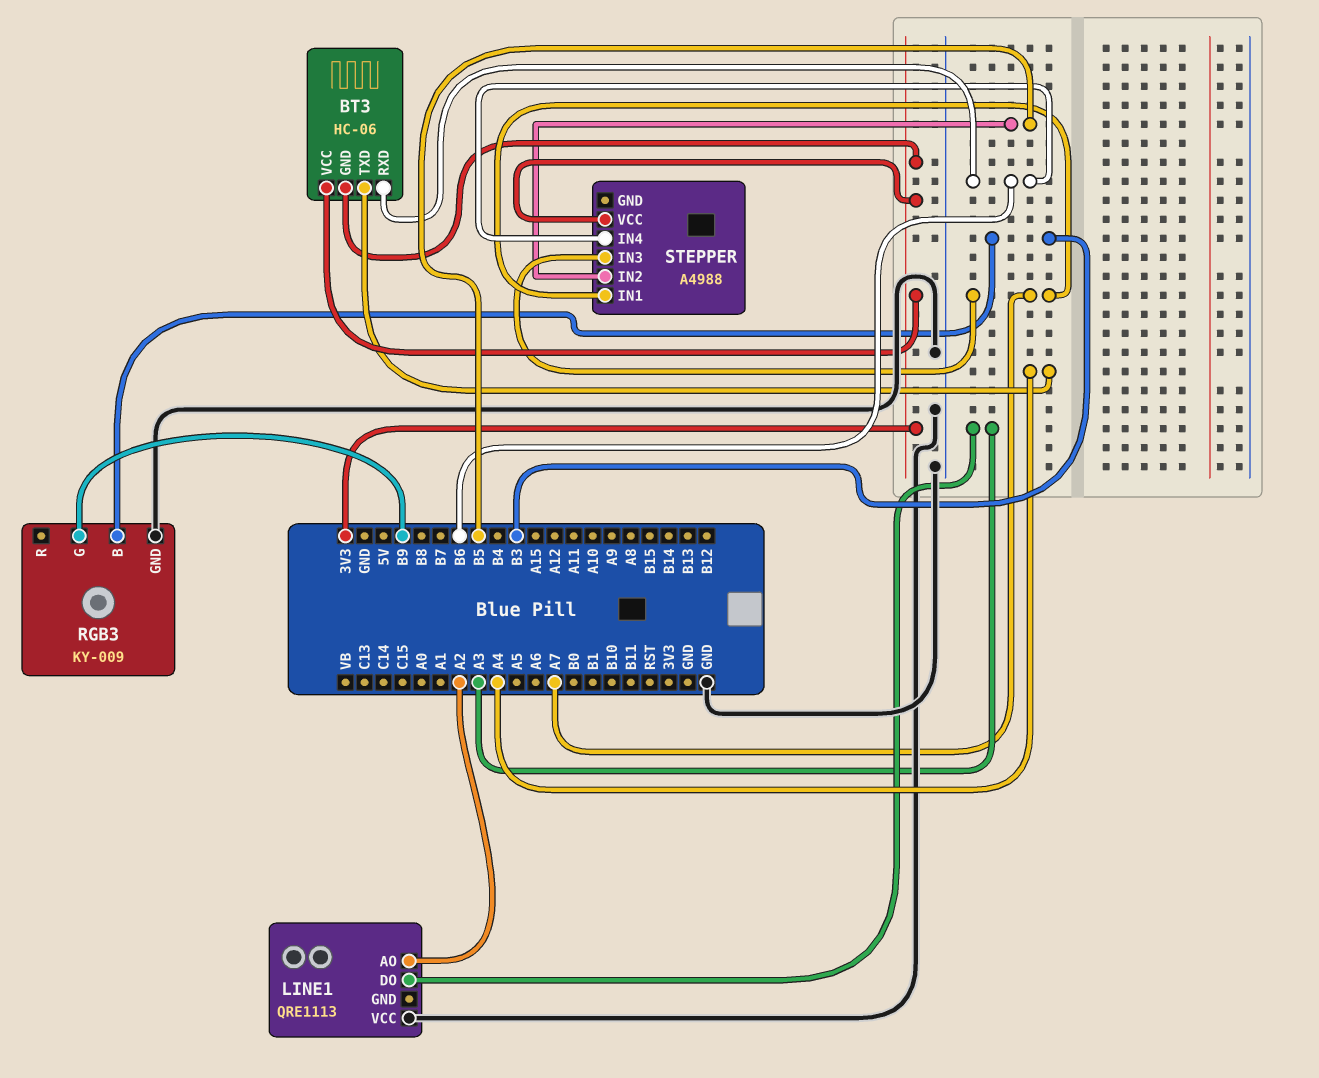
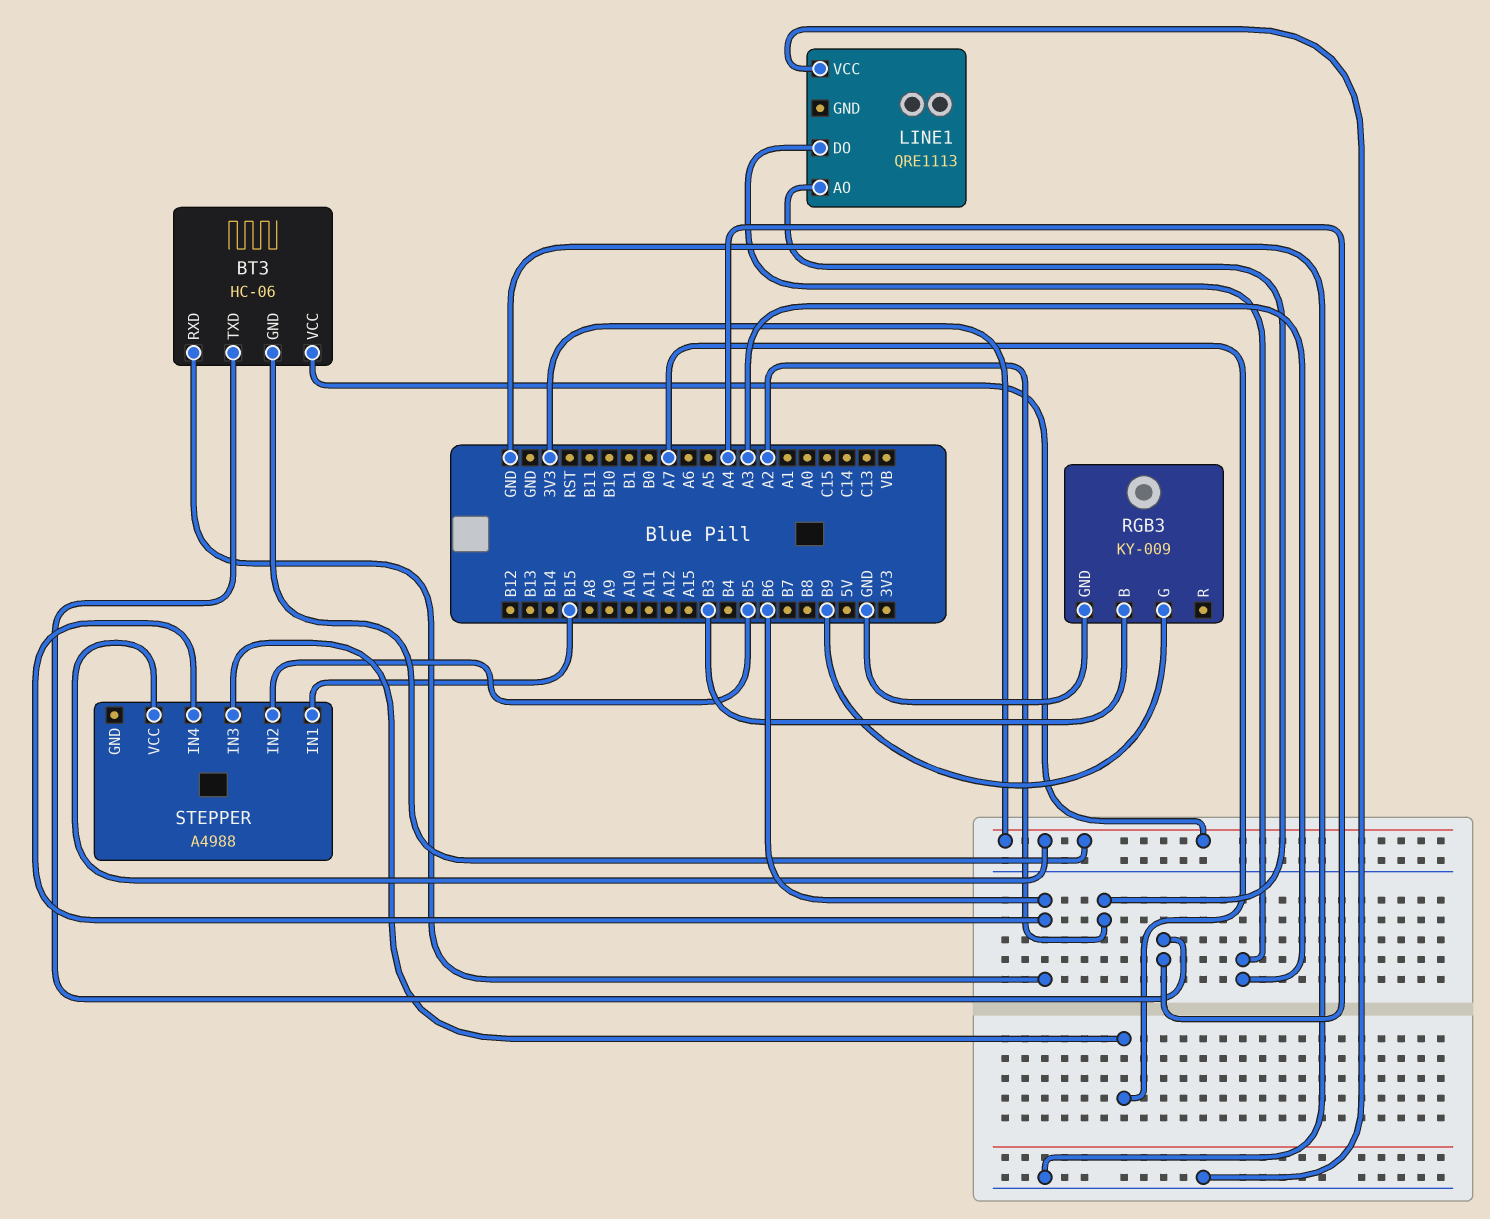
STEPPER pin IN1: A7 -> B15

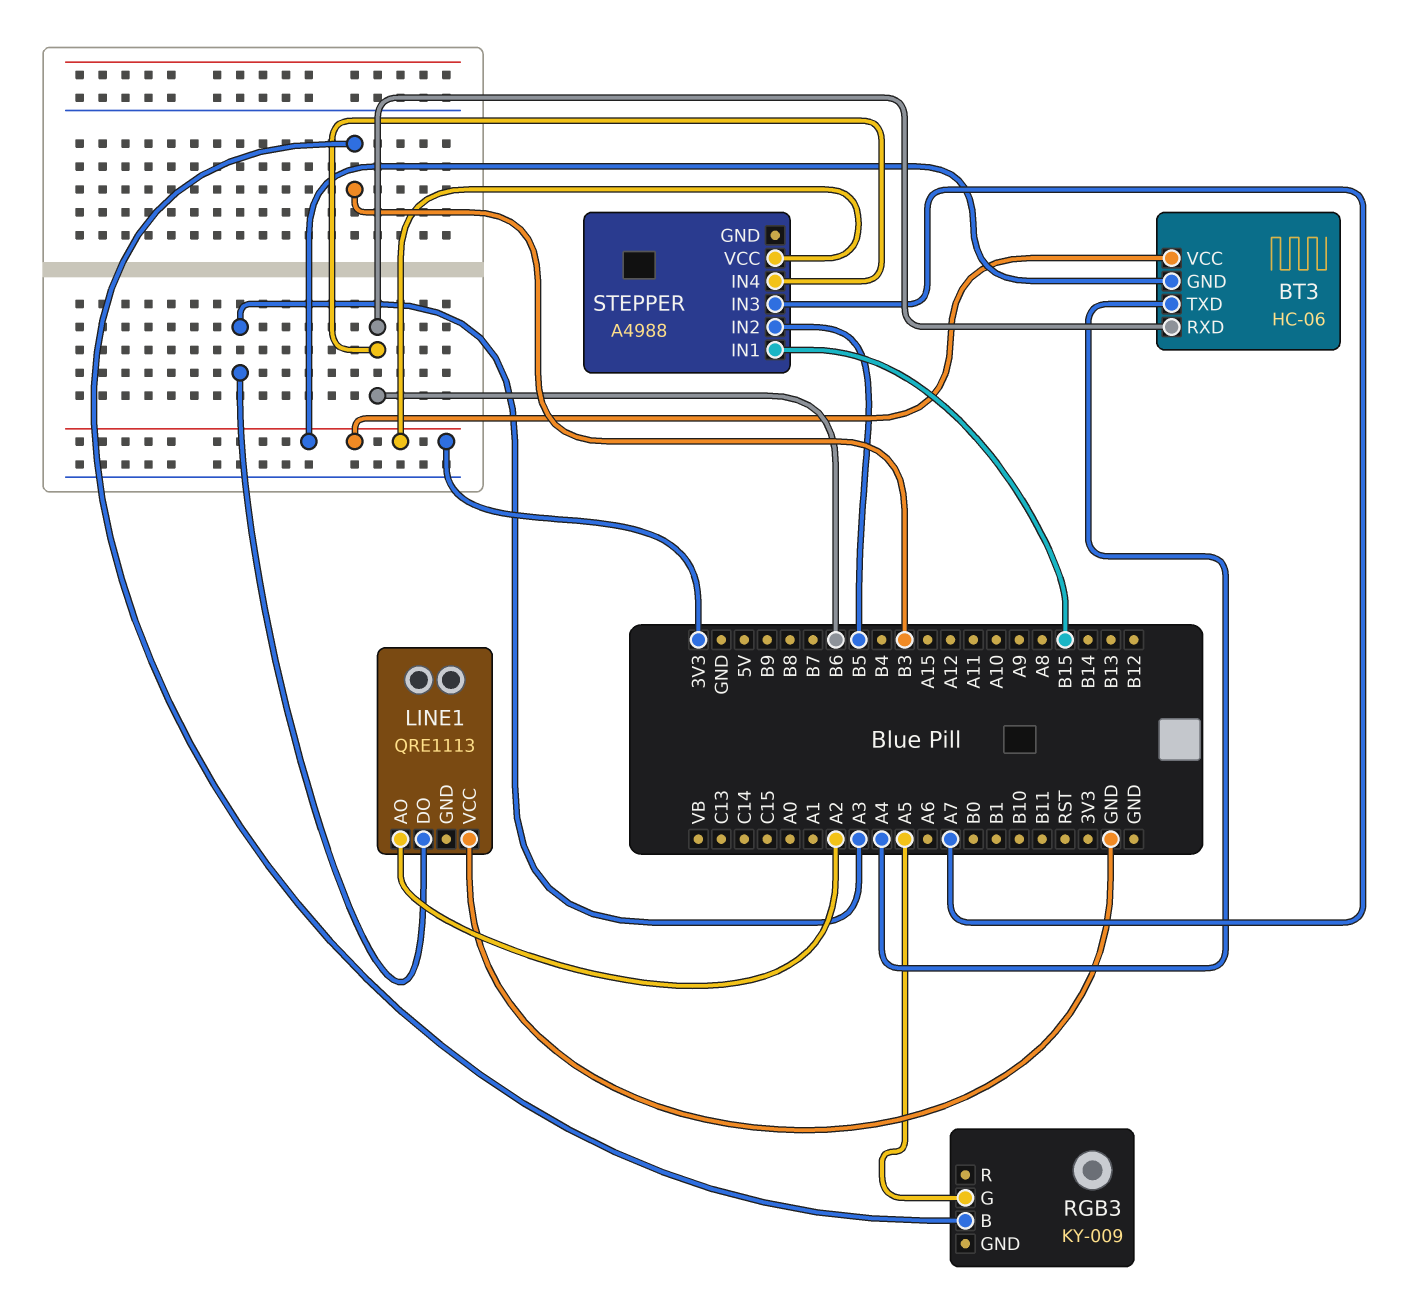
RGB3 pin G: B9 -> A5
RGB3 pin GND: GND -> none

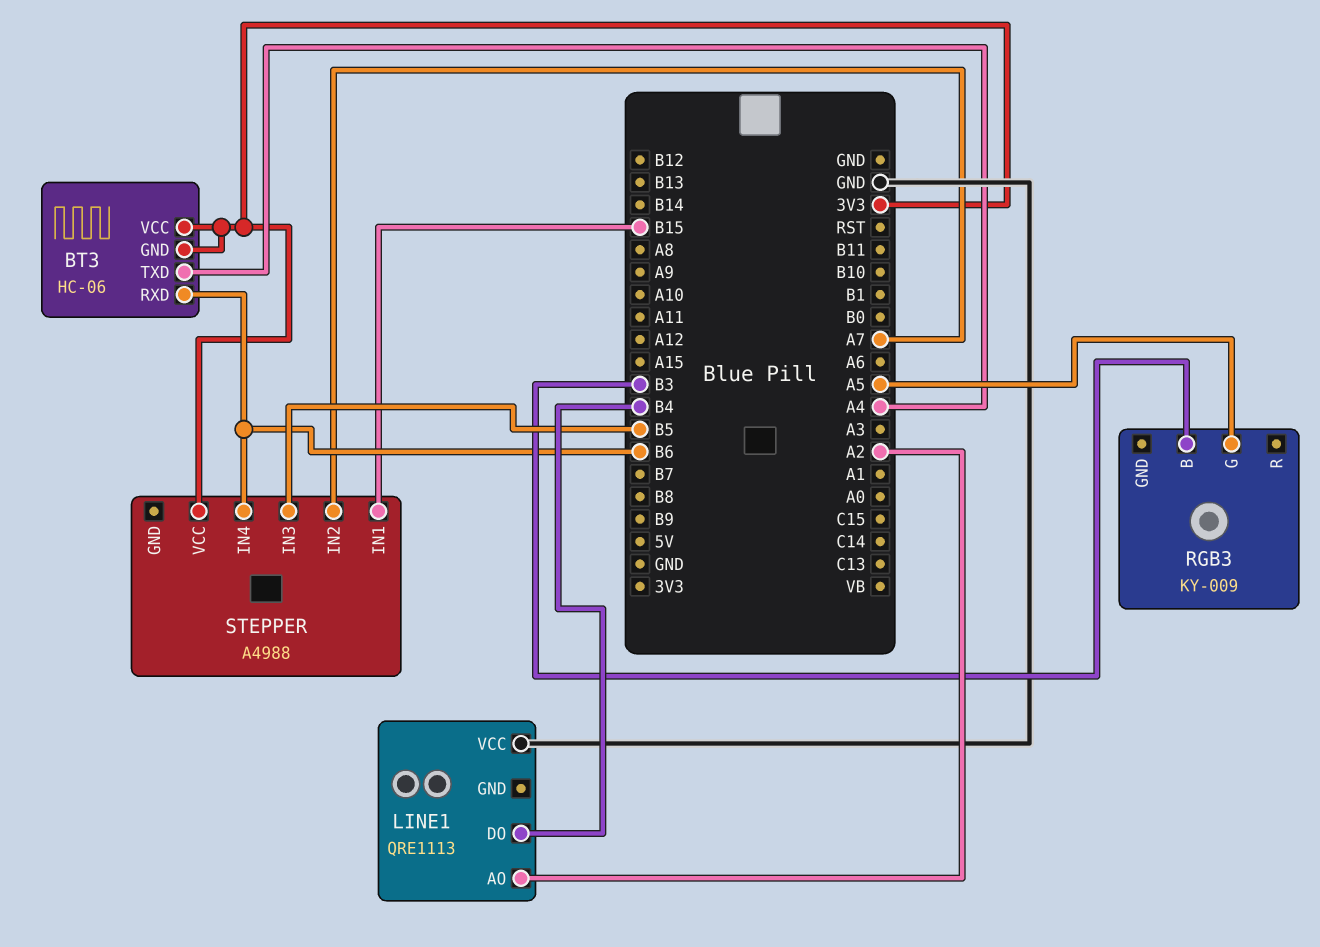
LINE1 pin DO: A3 -> B4
STEPPER pin IN2: B5 -> A7
STEPPER pin IN3: A7 -> B5

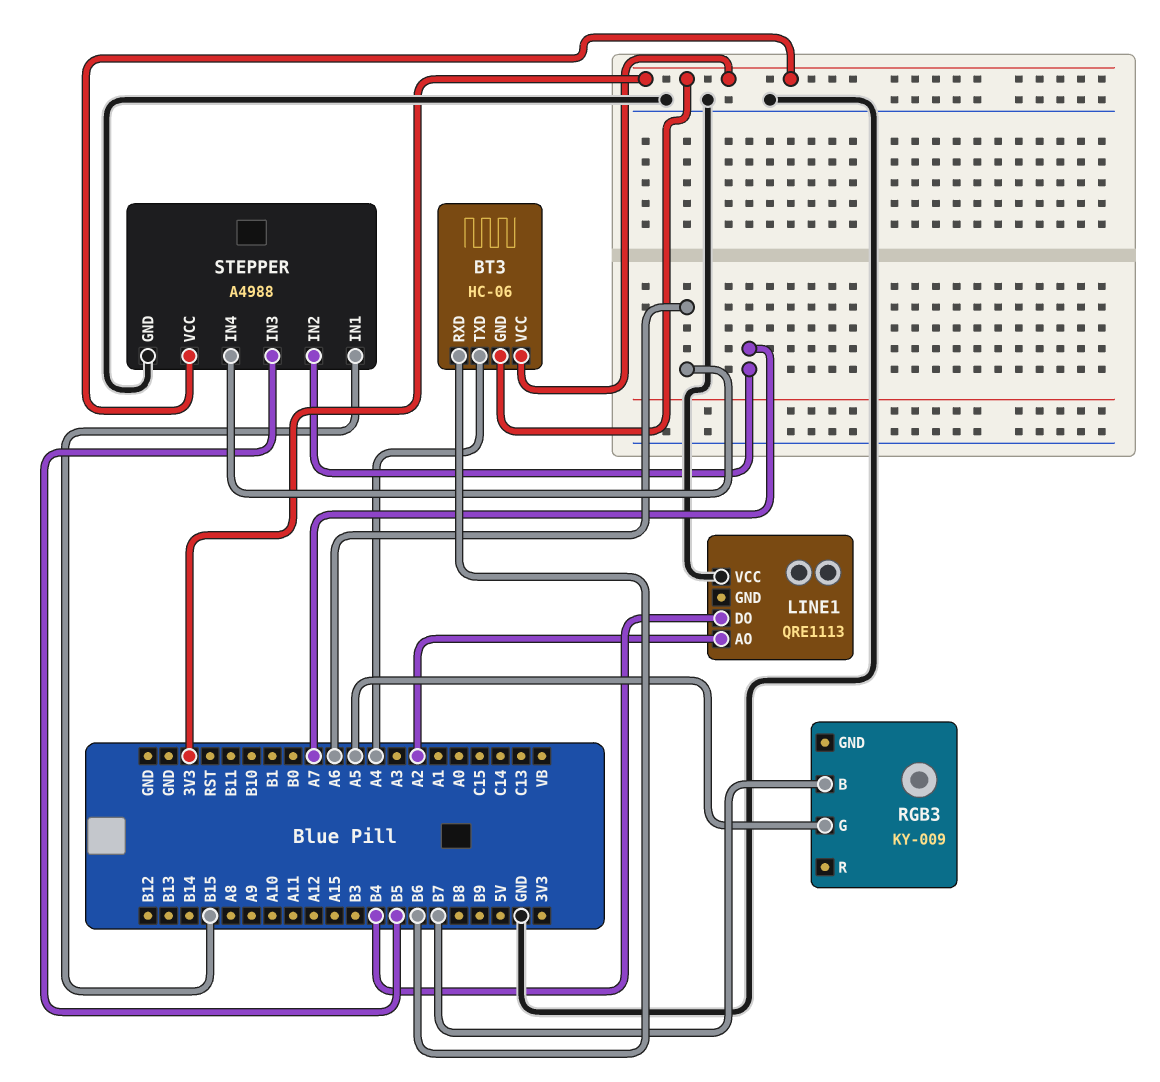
RGB3 pin B: B3 -> B7
STEPPER pin GND: none -> GND
STEPPER pin IN4: B6 -> A6

